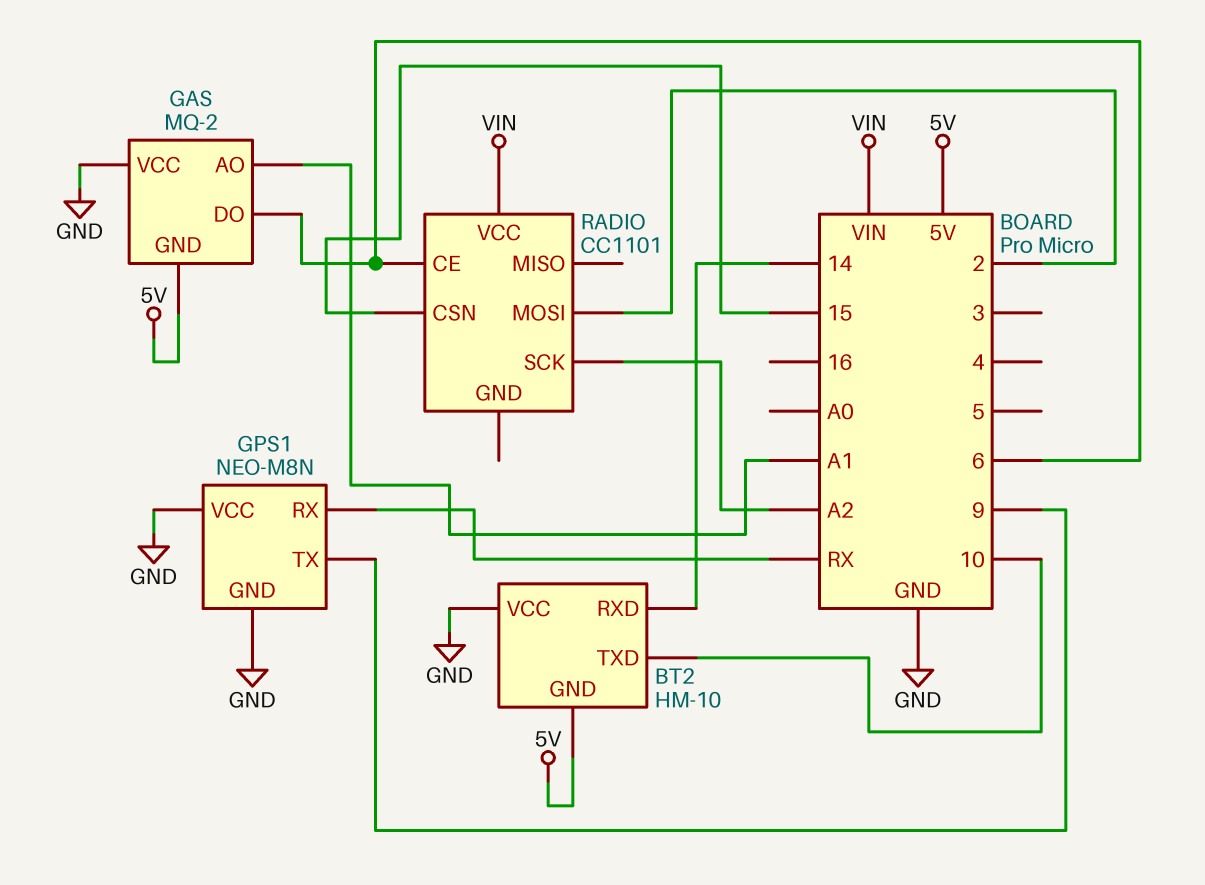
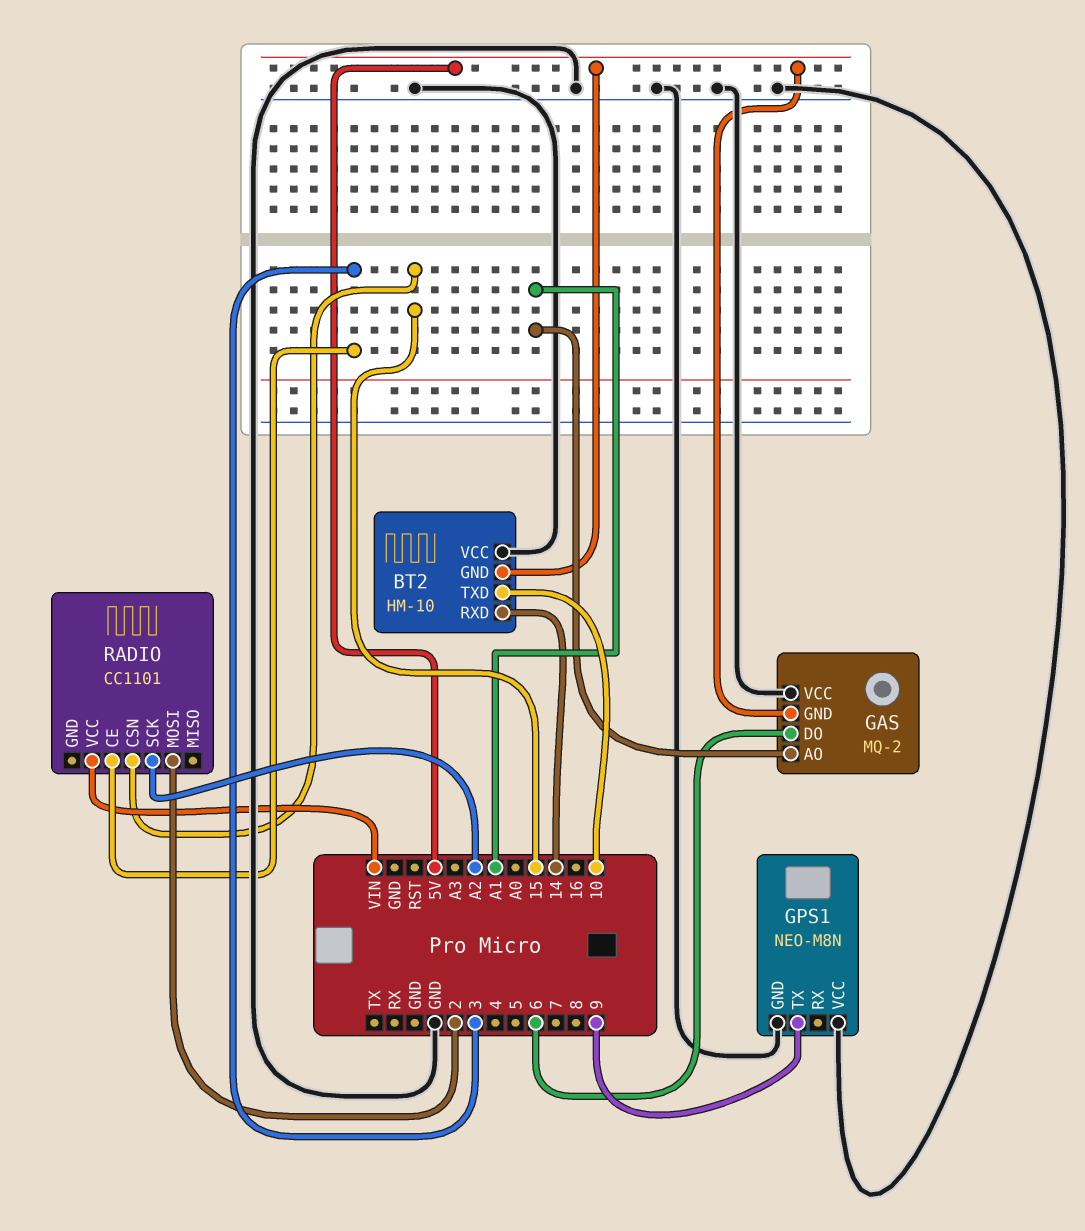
GPS1 pin RX: RX -> none
RADIO pin CE: 6 -> 3

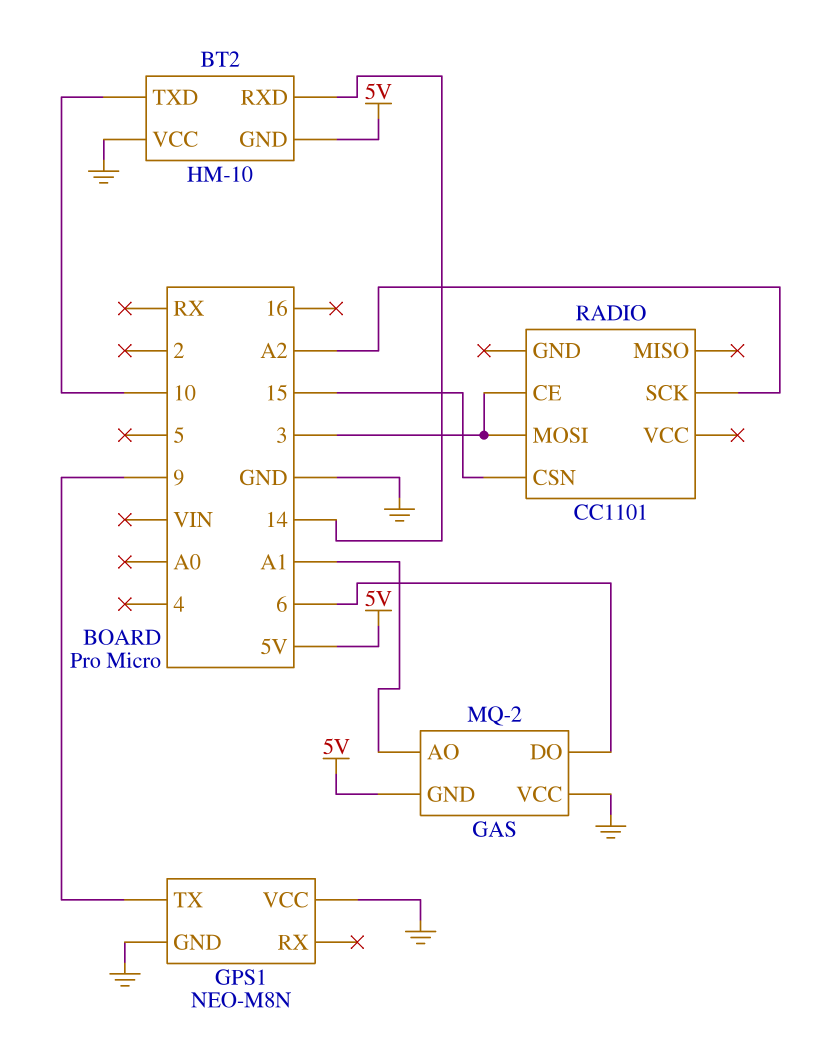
RADIO pin MOSI: 2 -> 3
RADIO pin VCC: VIN -> none

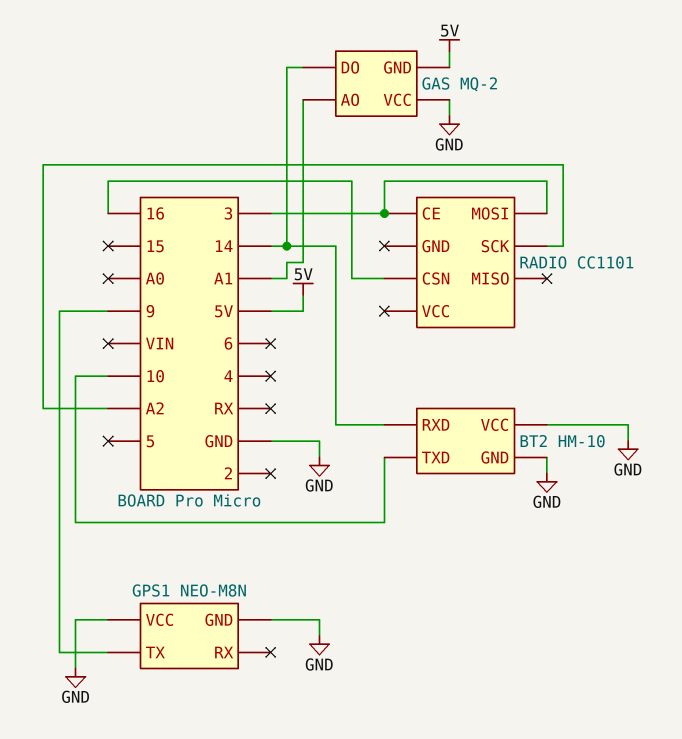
BT2 pin GND: 5V -> GND
GAS pin DO: 6 -> 14
RADIO pin CSN: 15 -> 16

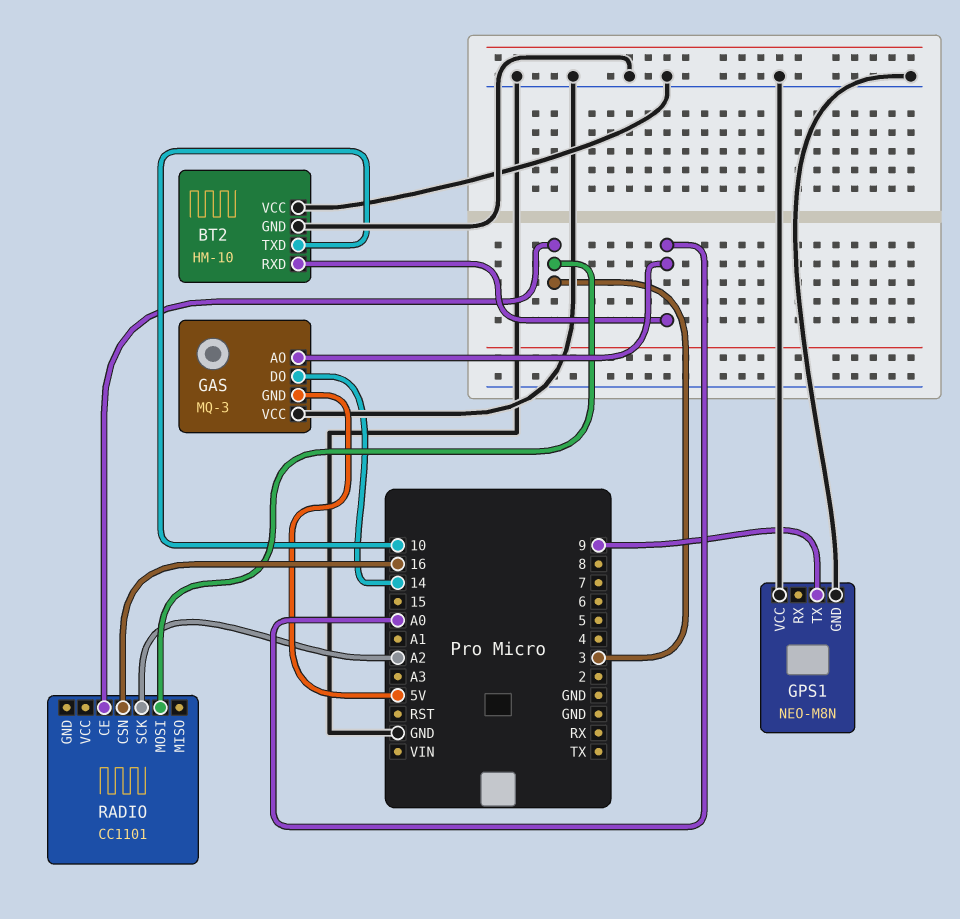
BT2 pin RXD: 14 -> A0
GAS: MQ-2 -> MQ-3
GAS pin AO: A1 -> A0

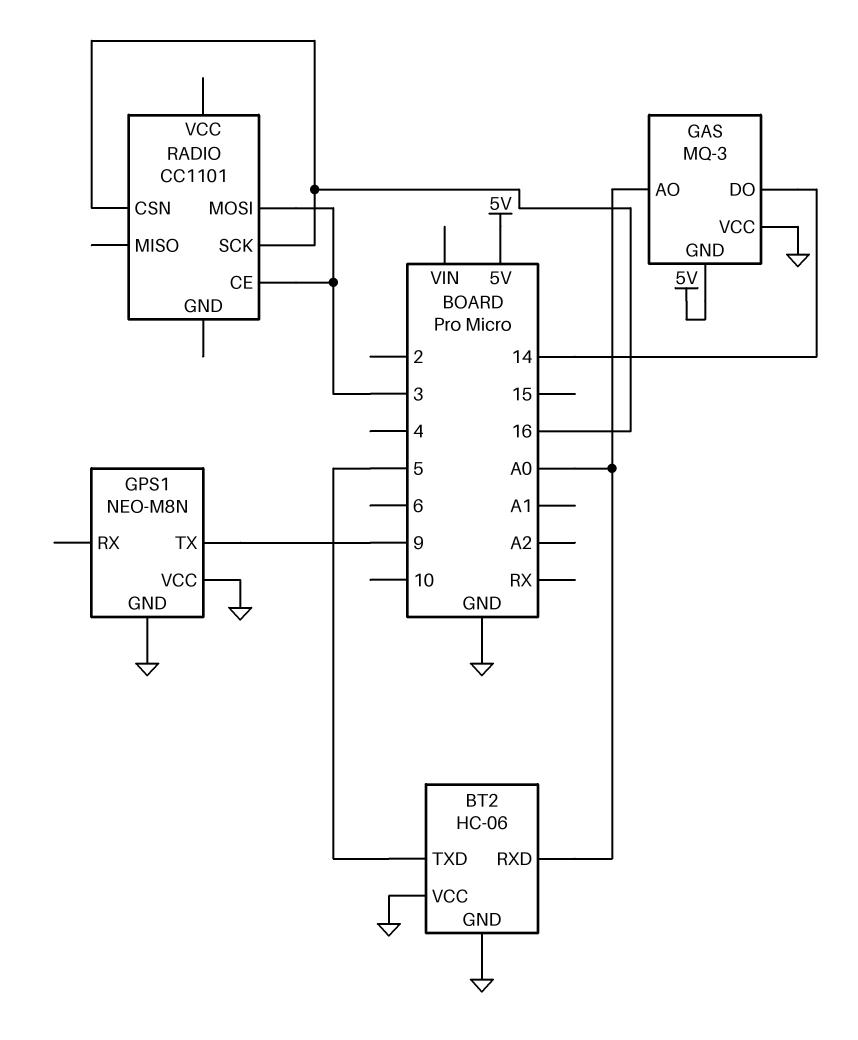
BT2: HM-10 -> HC-06
BT2 pin TXD: 10 -> 5
RADIO pin SCK: A2 -> 16

